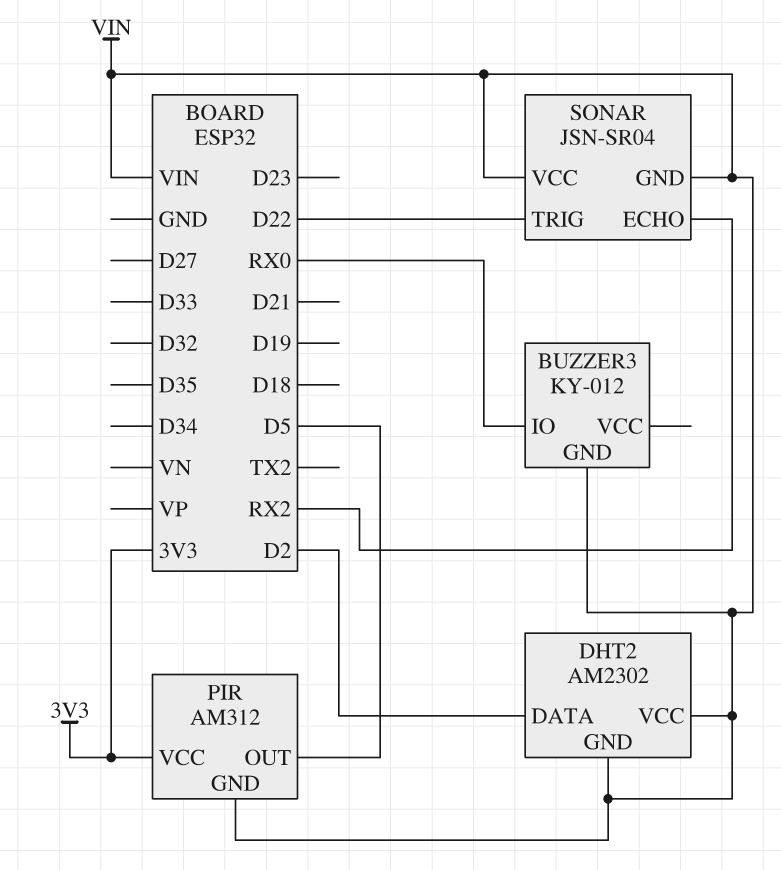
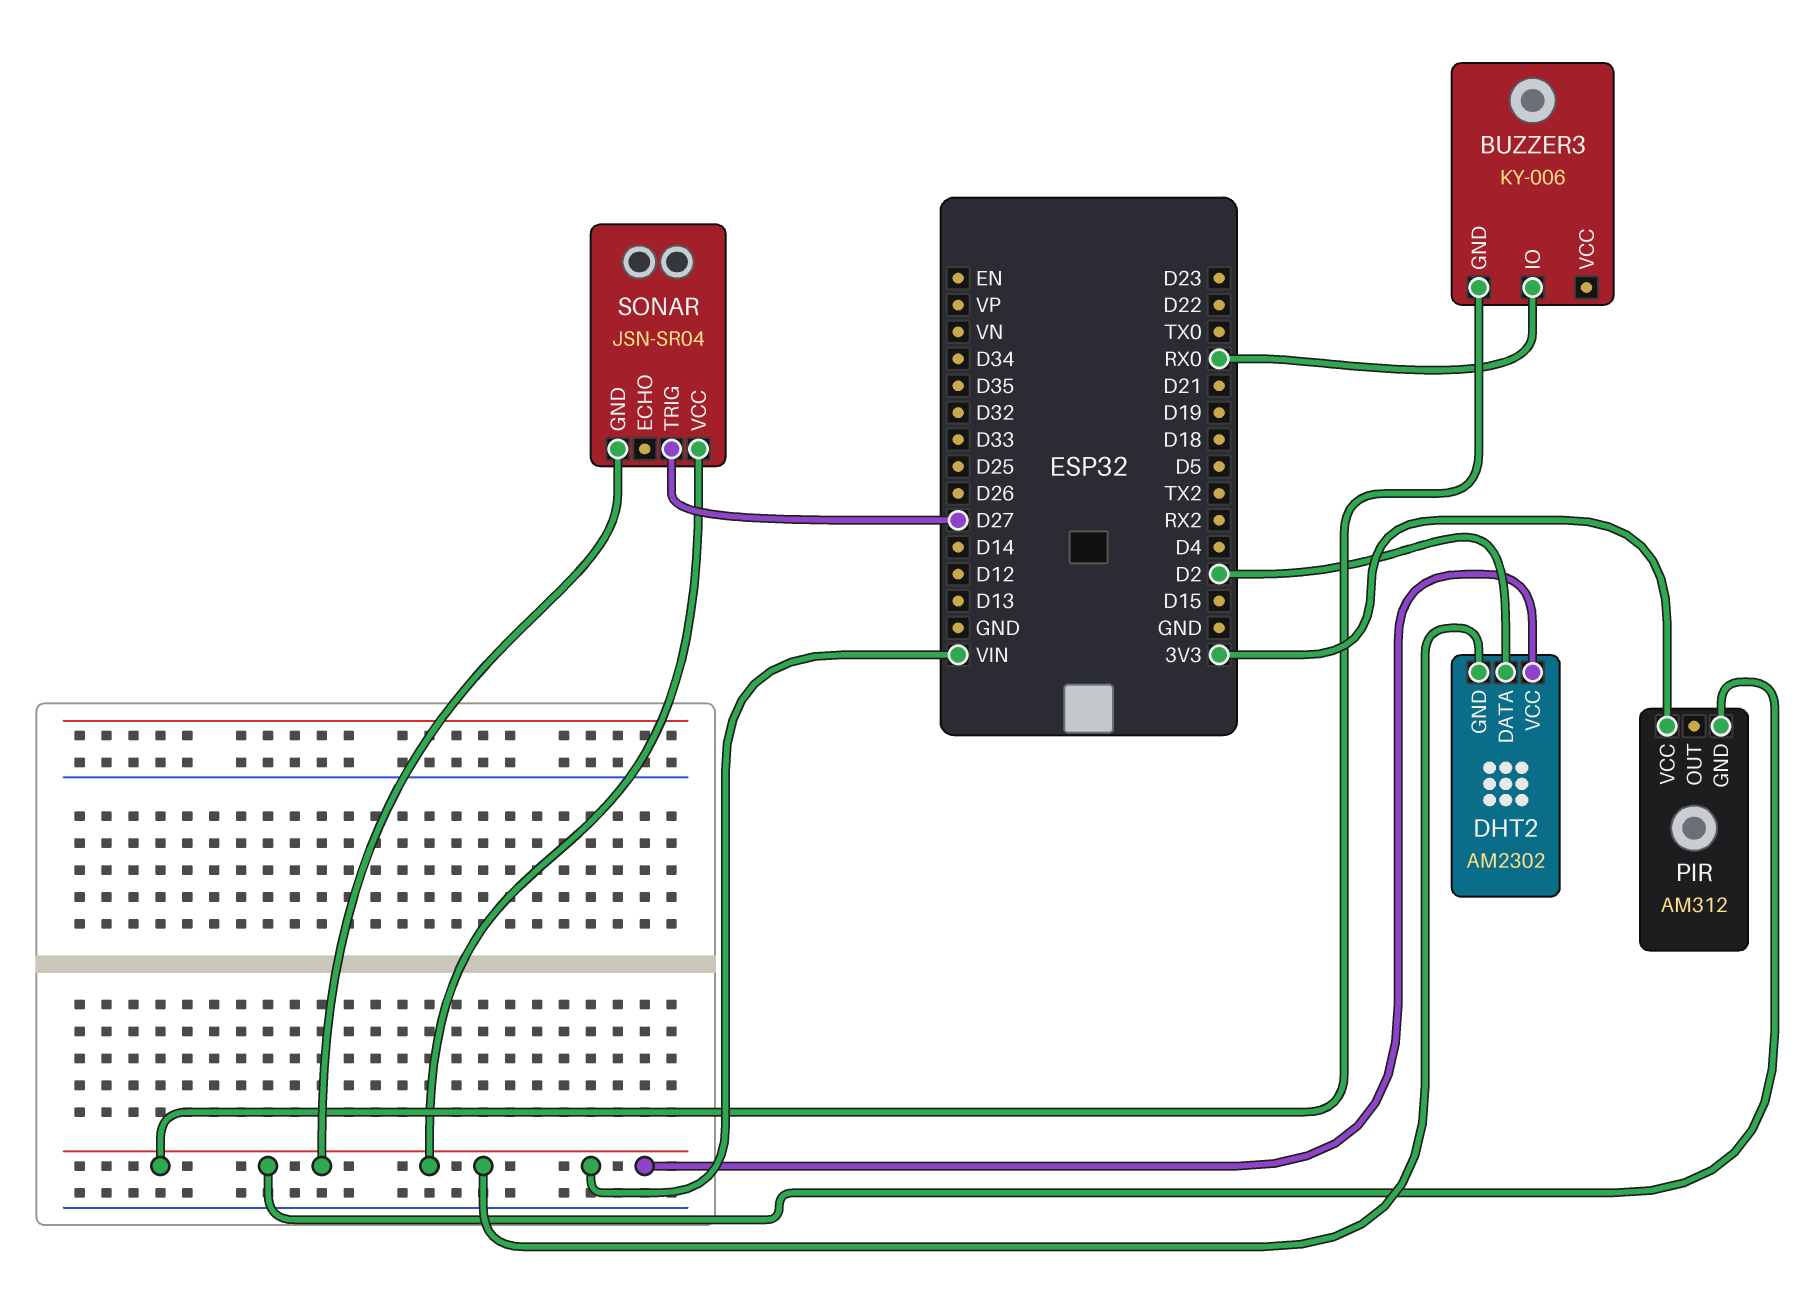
BUZZER3: KY-012 -> KY-006
PIR pin OUT: D5 -> none
SONAR pin ECHO: RX2 -> none
SONAR pin TRIG: D22 -> D27

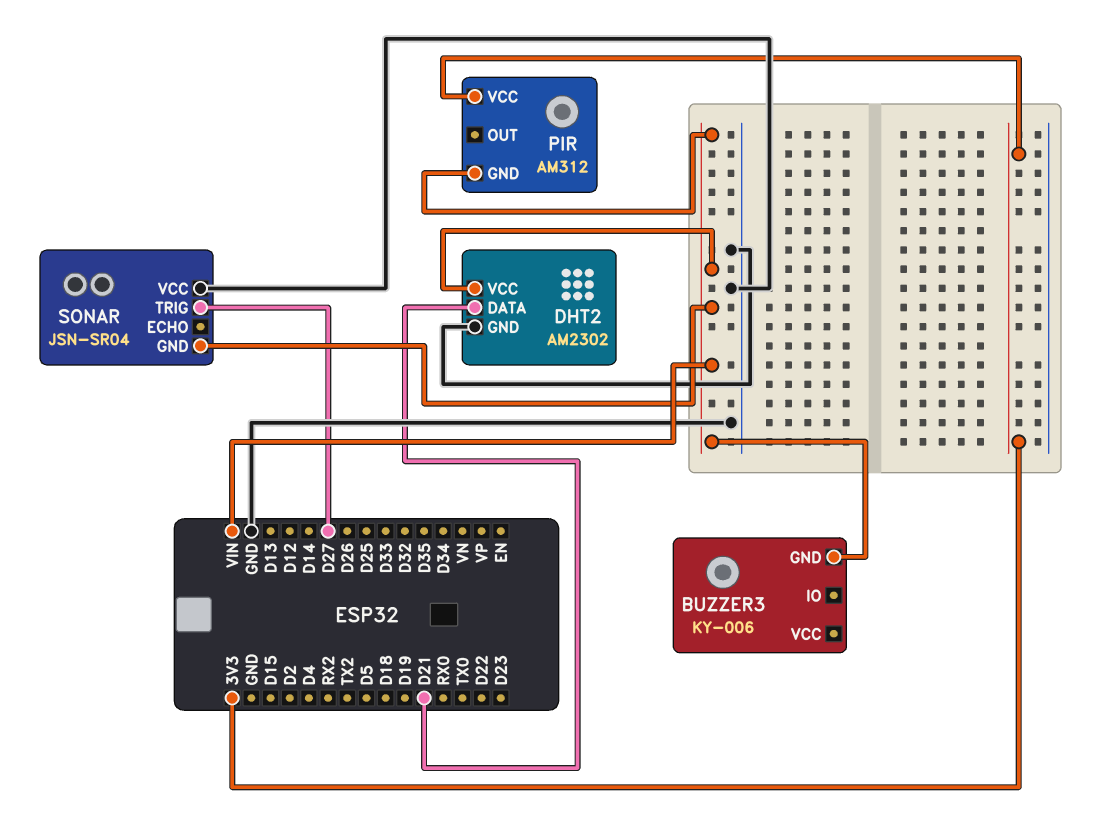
BUZZER3 pin IO: RX0 -> none
DHT2 pin DATA: D2 -> D21
DHT2 pin GND: VIN -> GND
SONAR pin VCC: VIN -> GND

